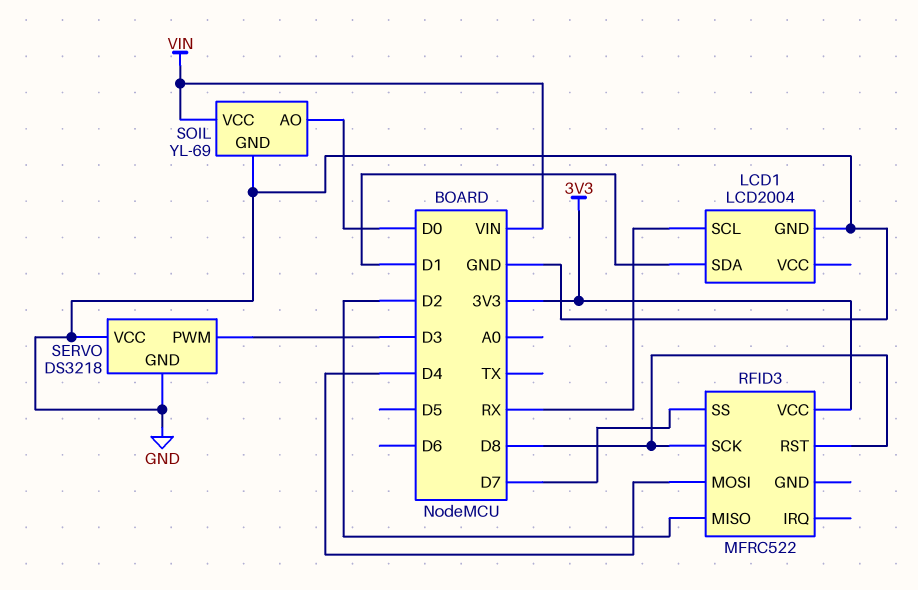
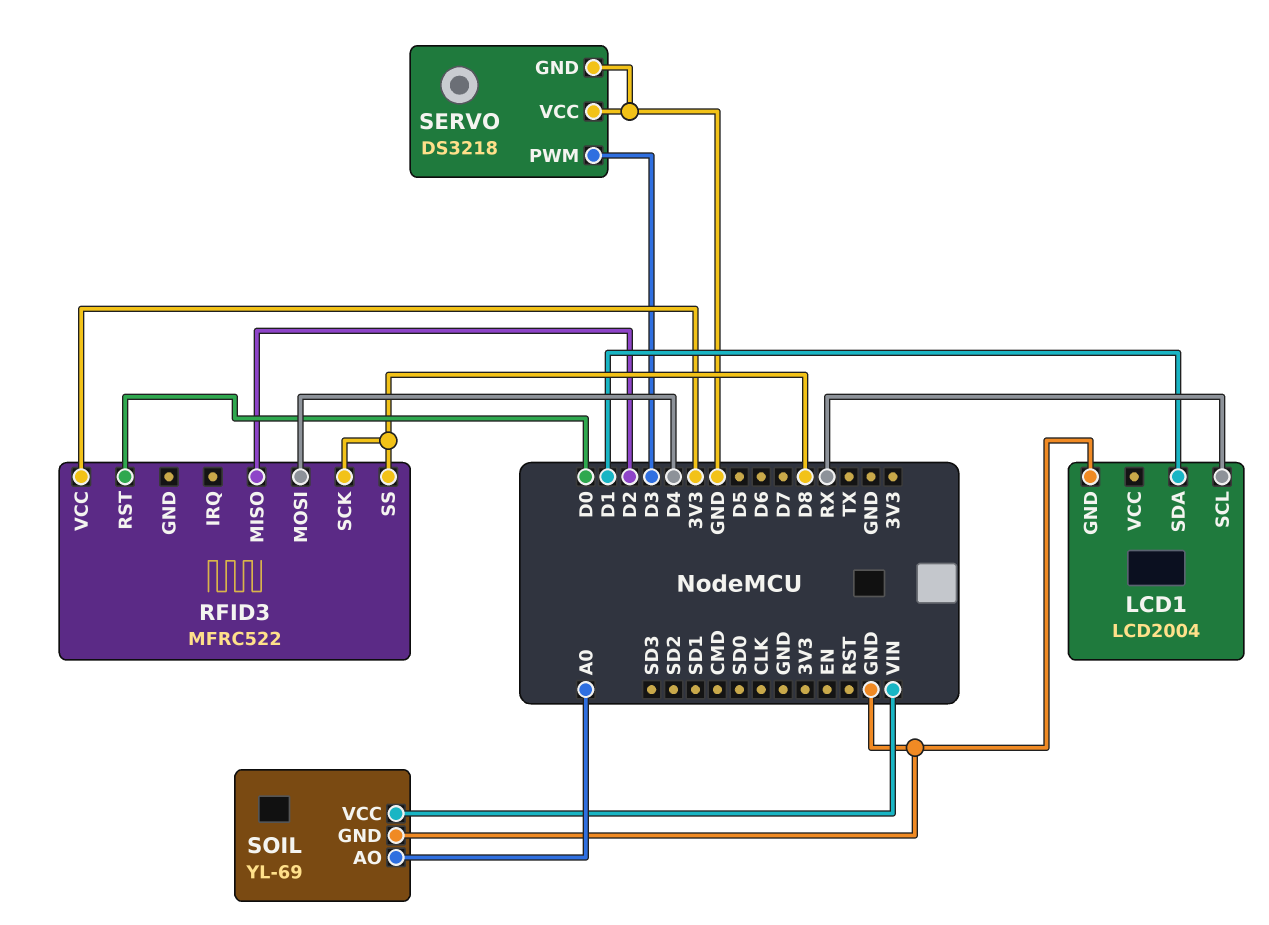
RFID3 pin RST: D8 -> D0
RFID3 pin SS: D7 -> D8
SOIL pin AO: D0 -> A0

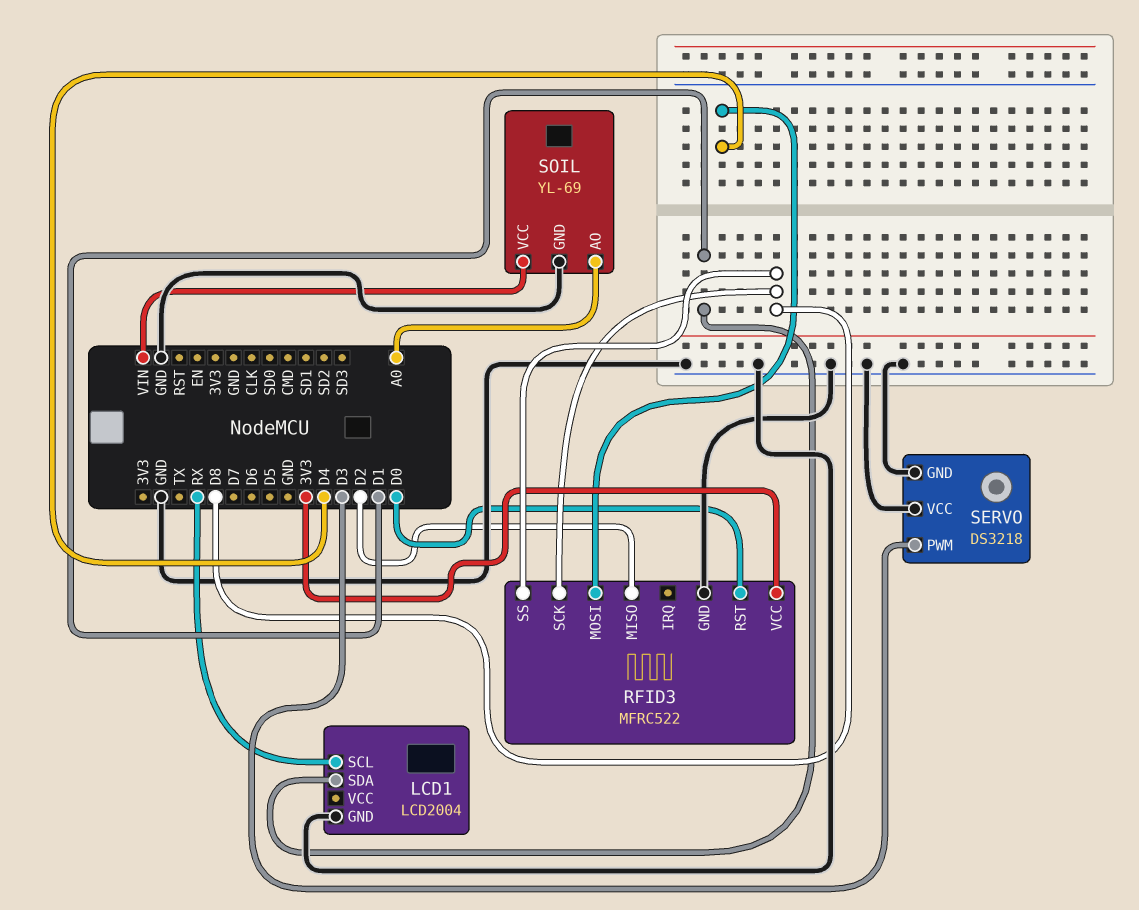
RFID3 pin GND: none -> GND

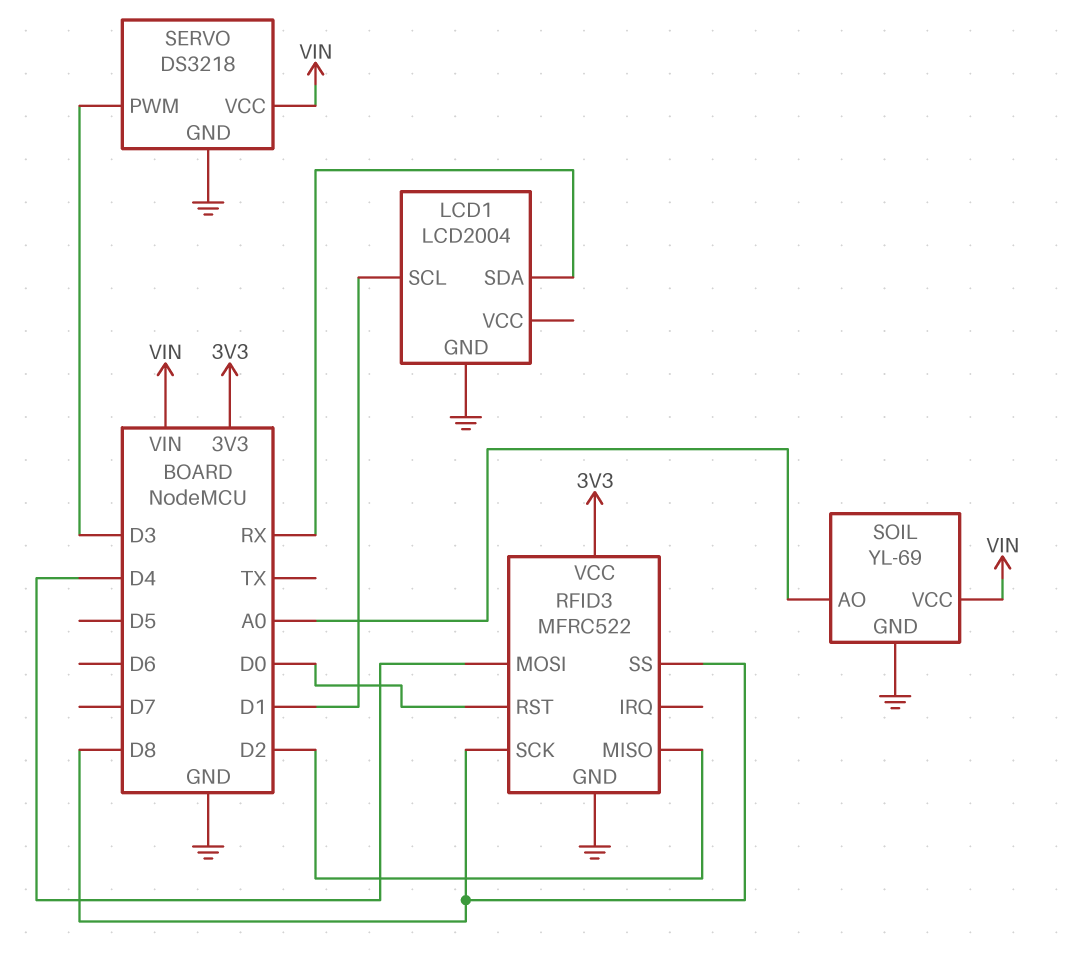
LCD1 pin SCL: RX -> D1
LCD1 pin SDA: D1 -> RX
SERVO pin VCC: GND -> VIN

